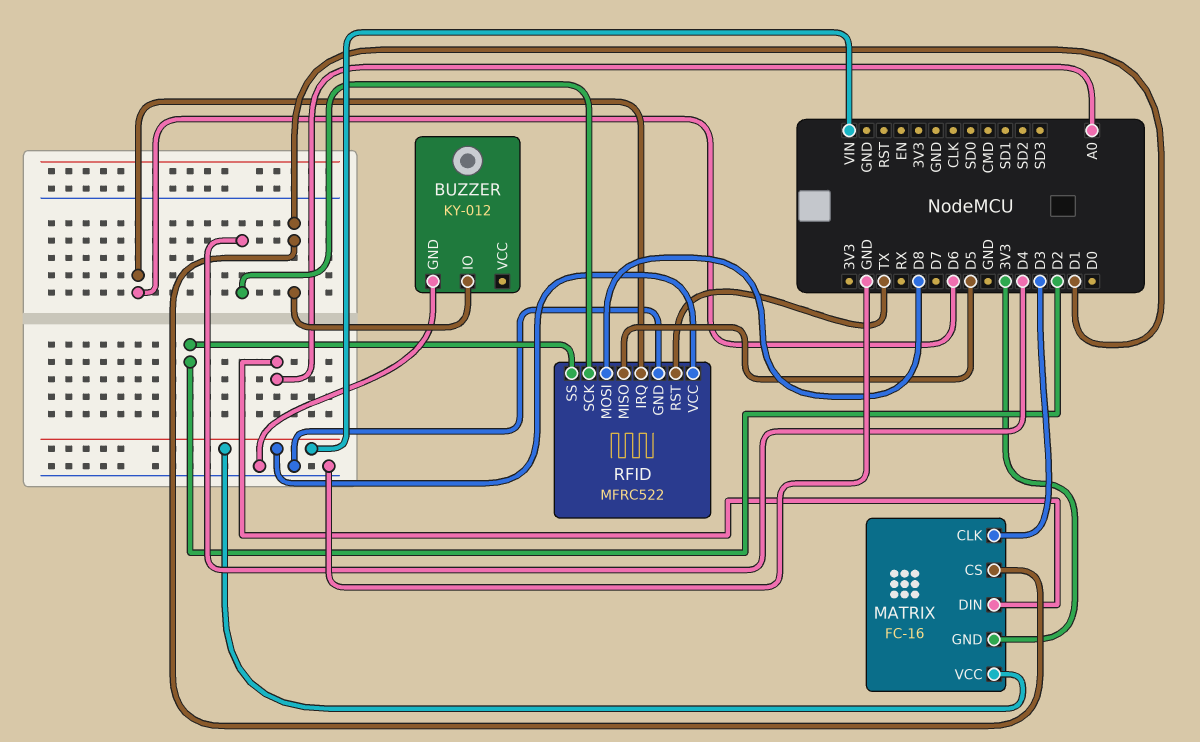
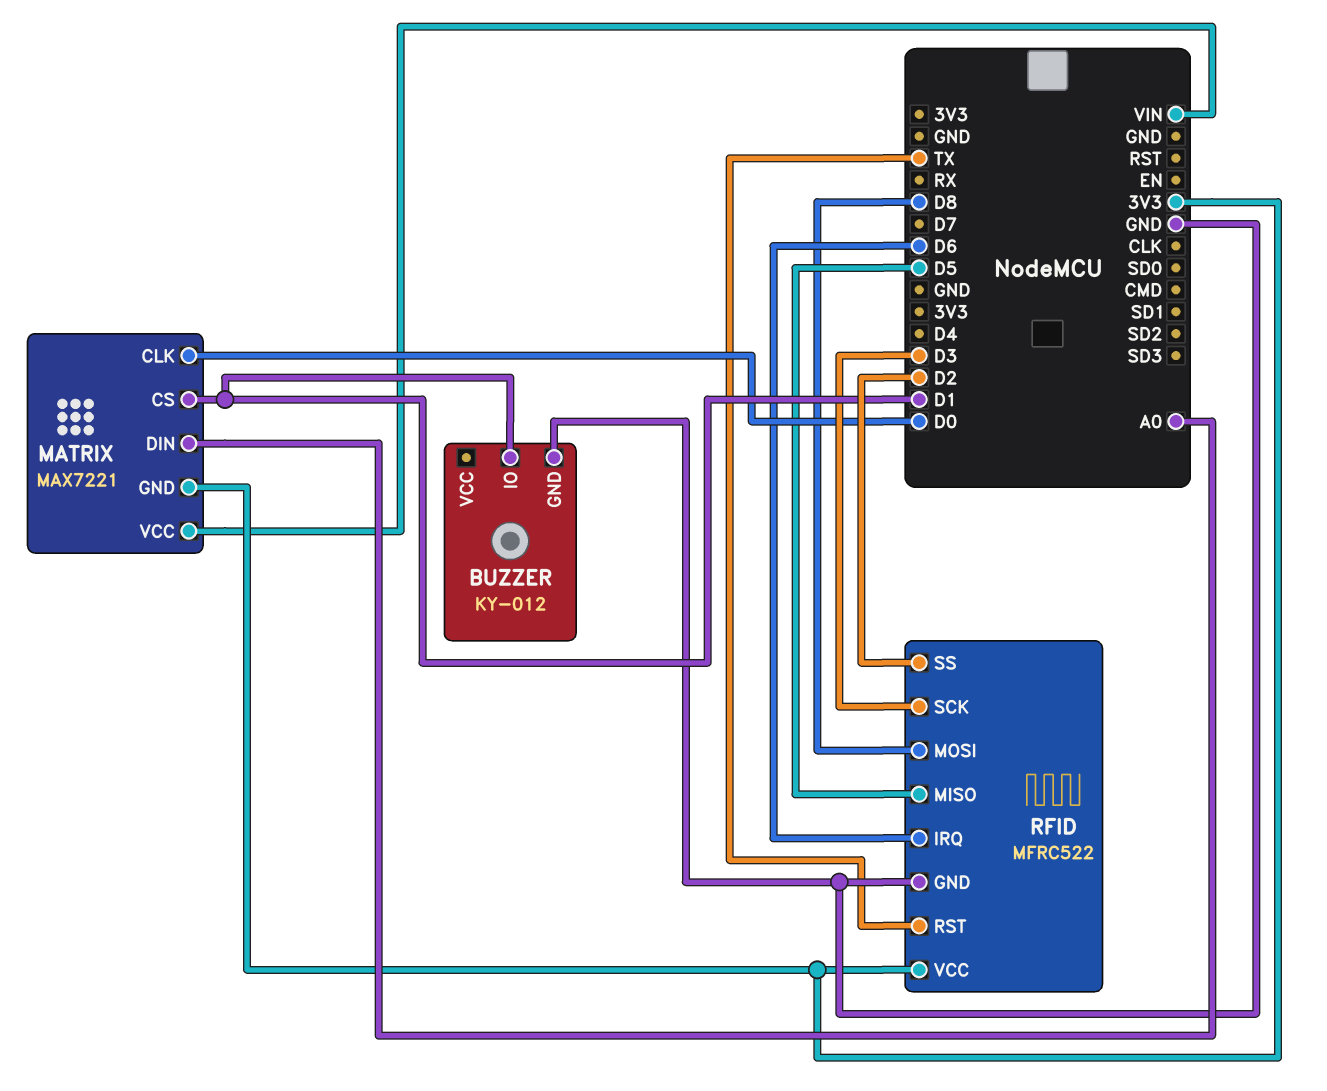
MATRIX: FC-16 -> MAX7221
MATRIX pin CLK: D3 -> D0
RFID pin SCK: D4 -> D3
RFID pin VCC: VIN -> 3V3

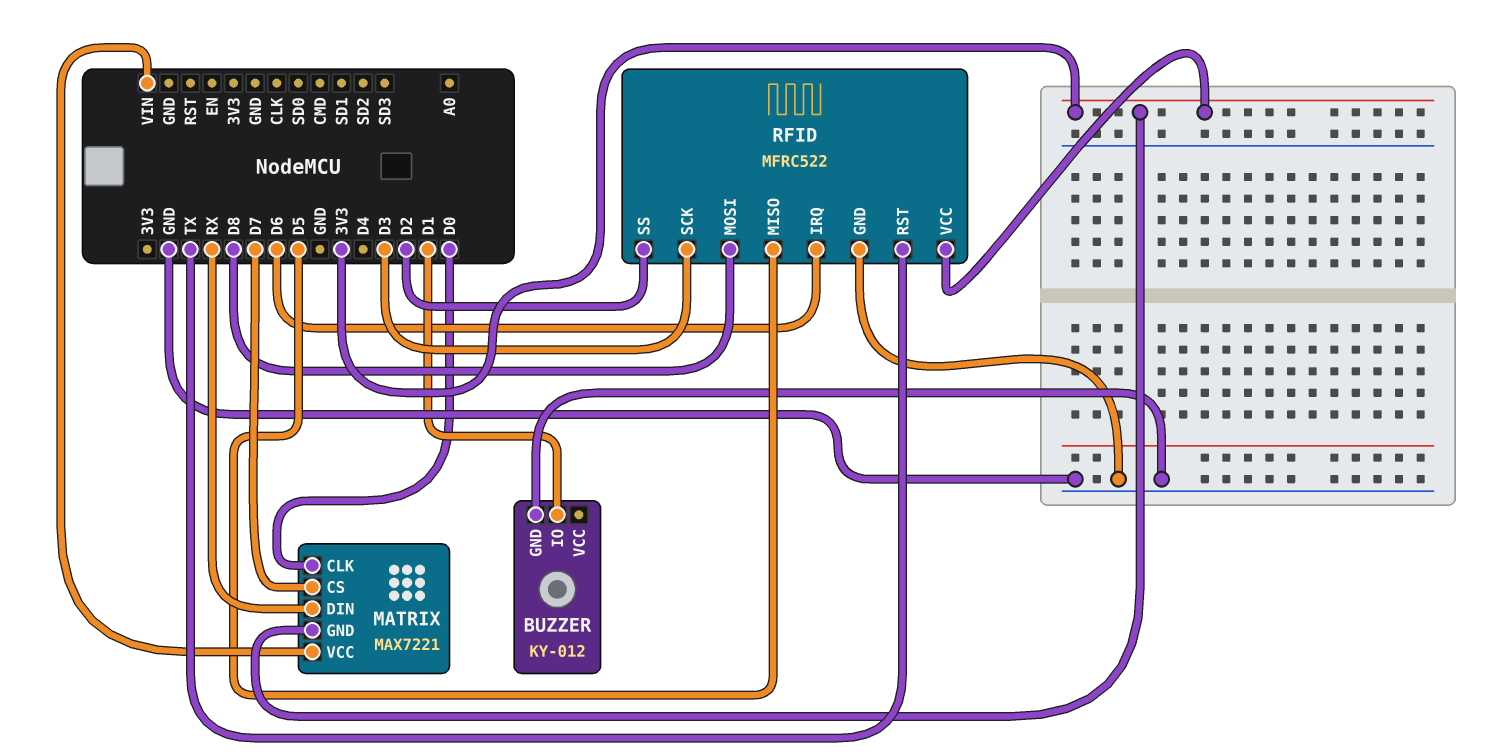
MATRIX pin CS: D1 -> D7
MATRIX pin DIN: A0 -> RX

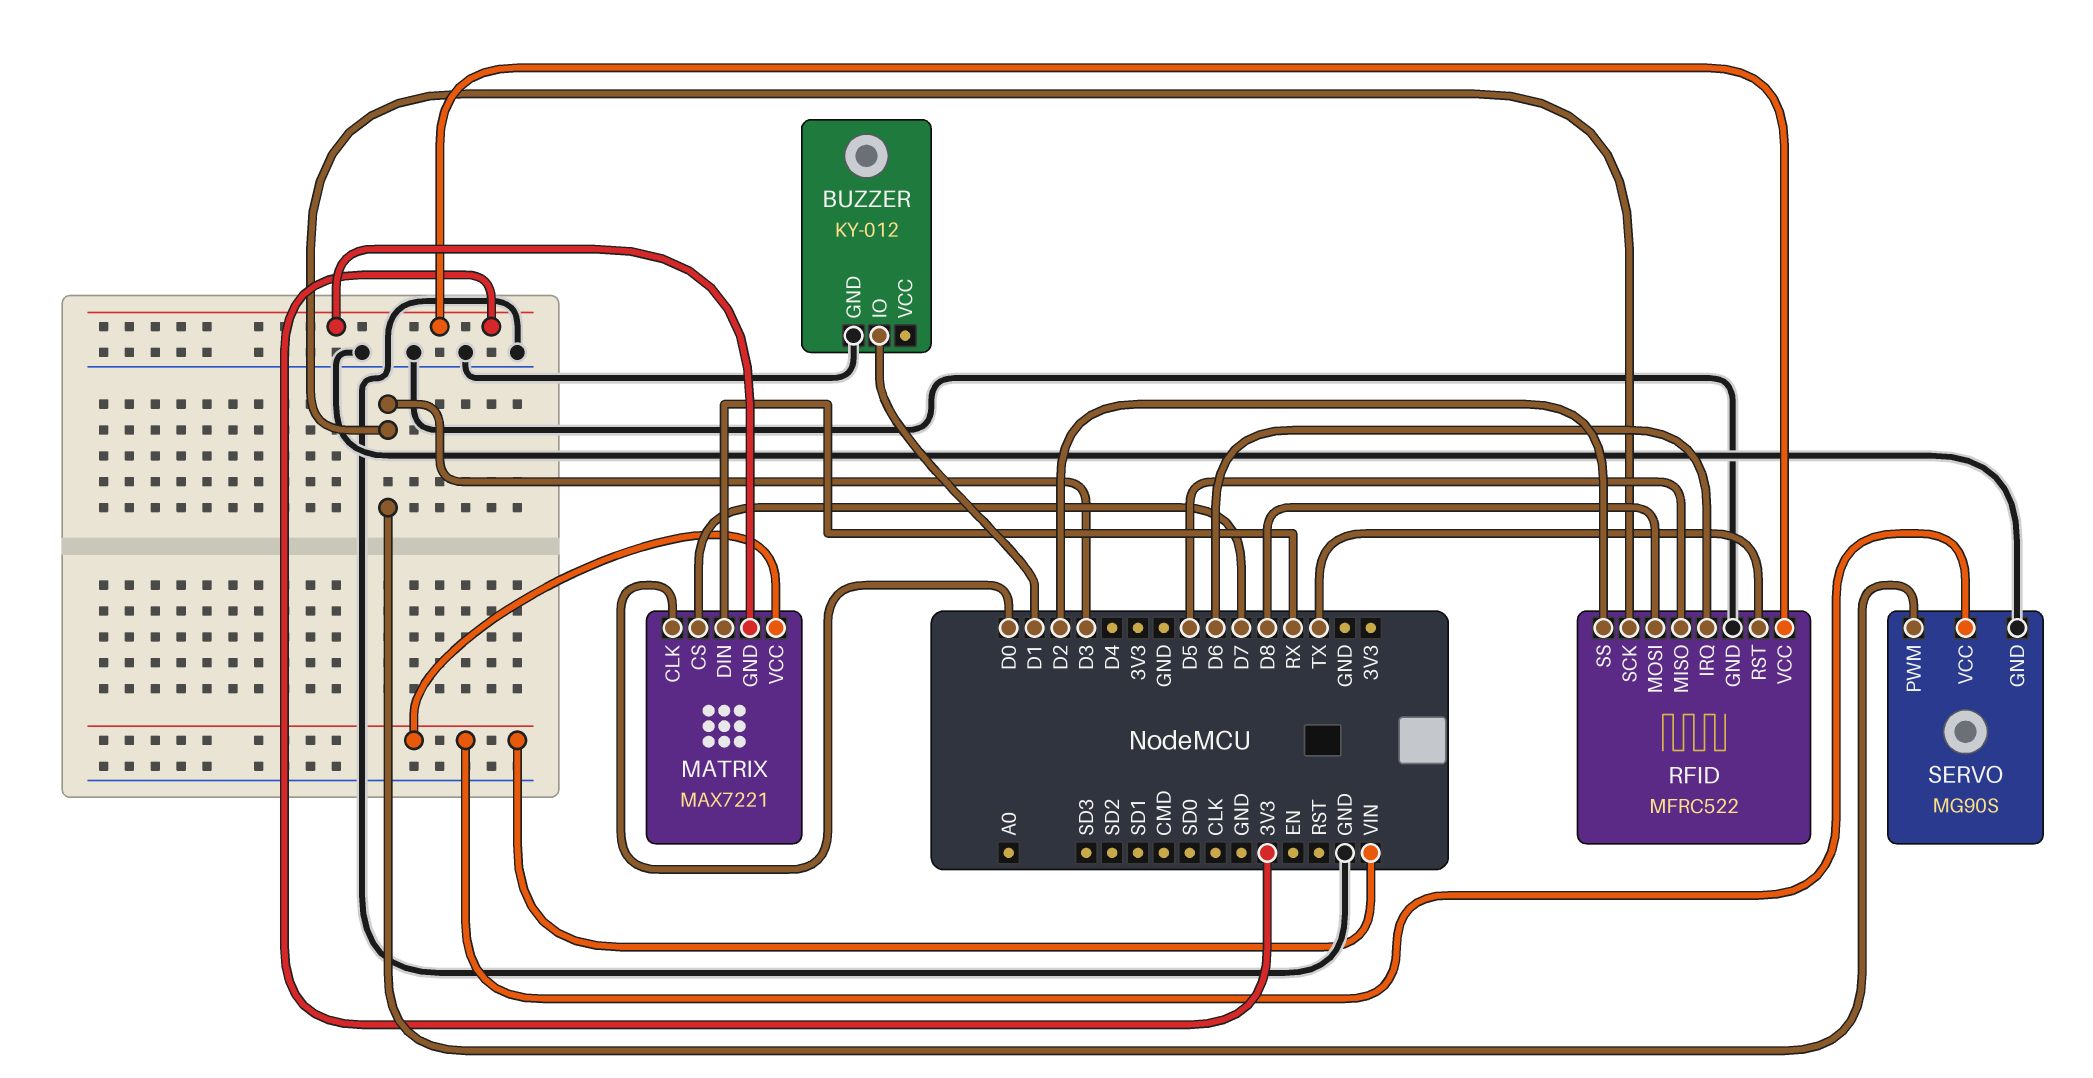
SERVO: none -> MG90S
SERVO pin GND: none -> GND
SERVO pin PWM: none -> D3
SERVO pin VCC: none -> VIN

